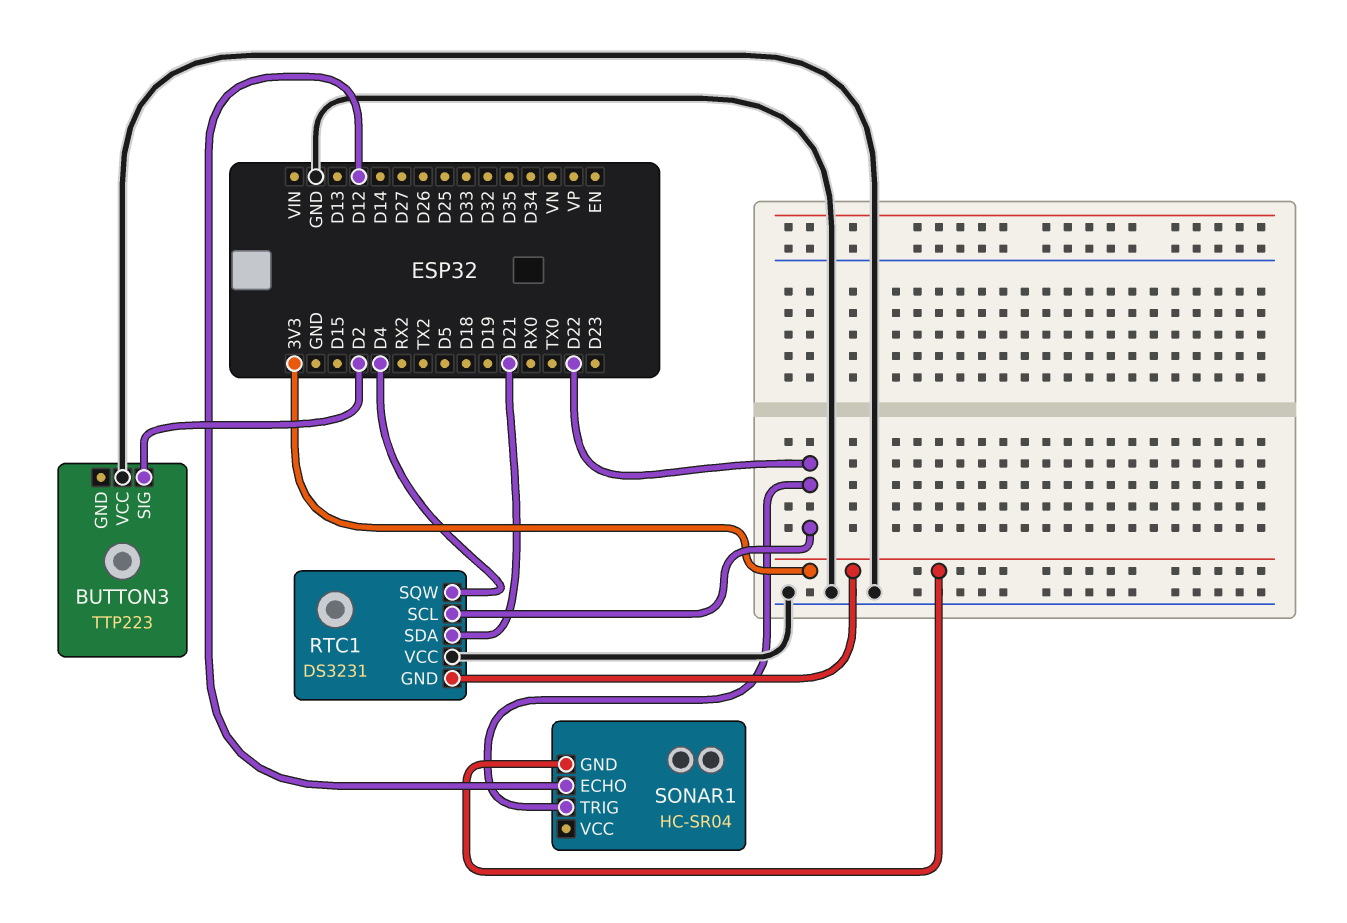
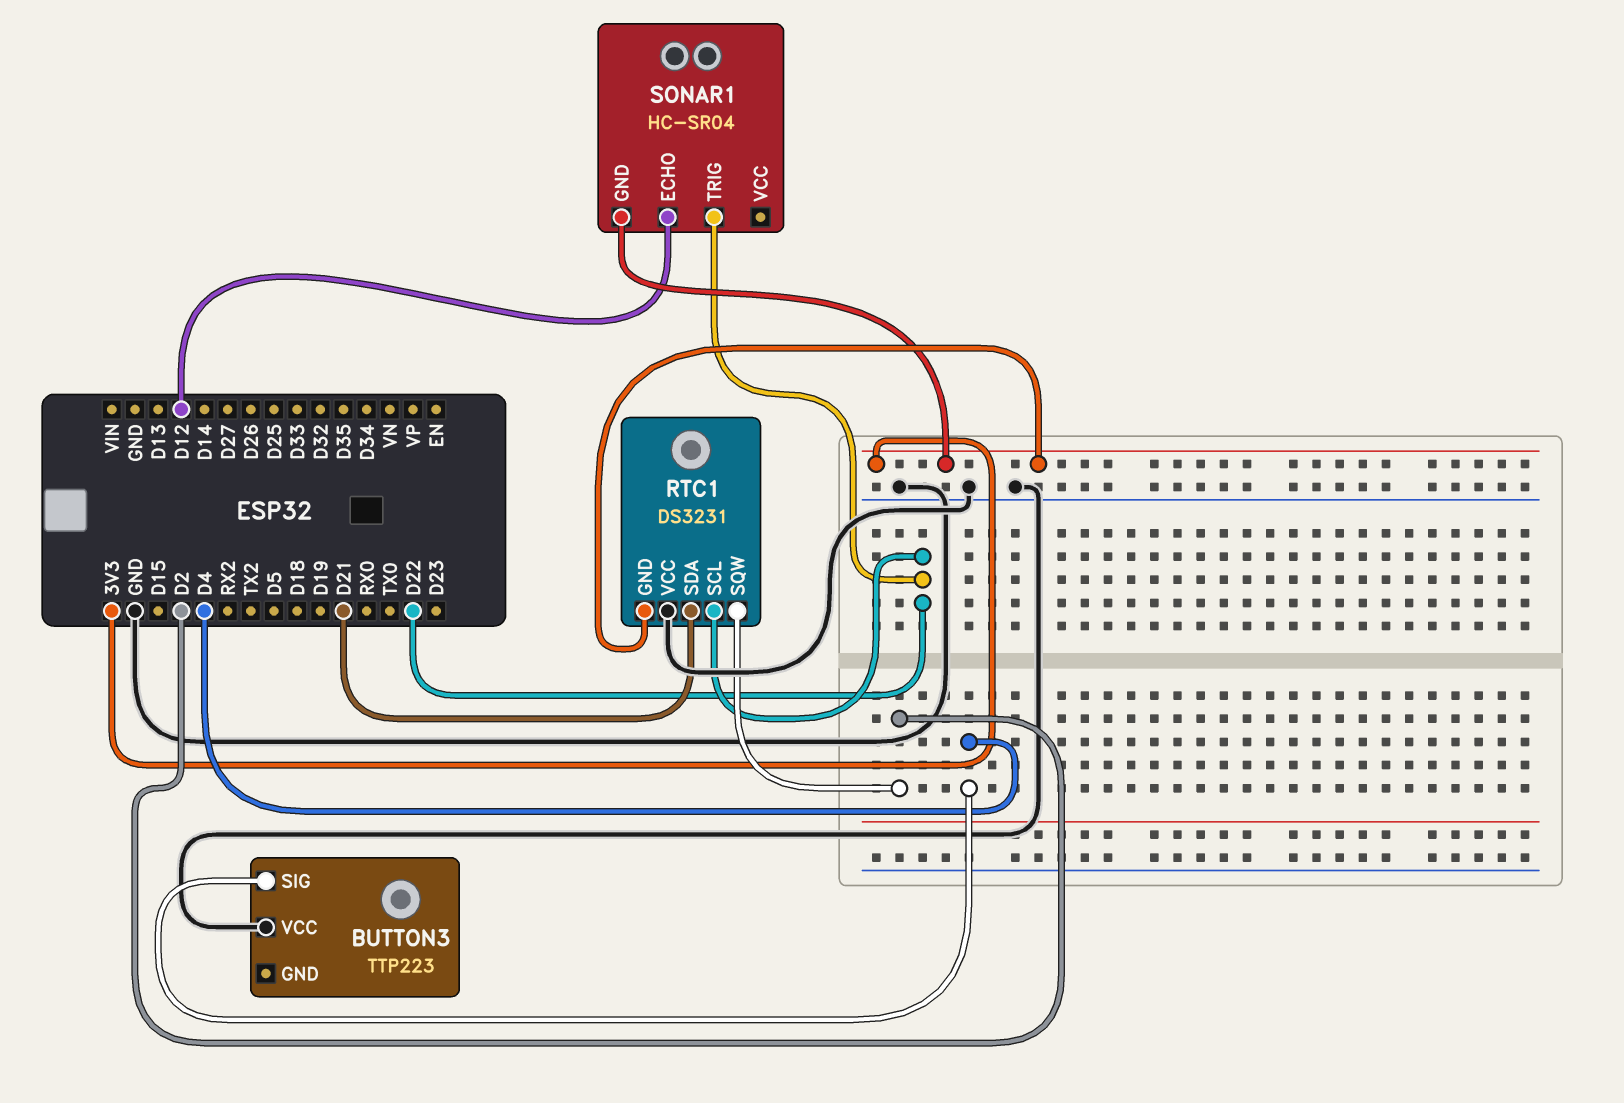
BUTTON3 pin SIG: D2 -> D4
RTC1 pin SQW: D4 -> D2

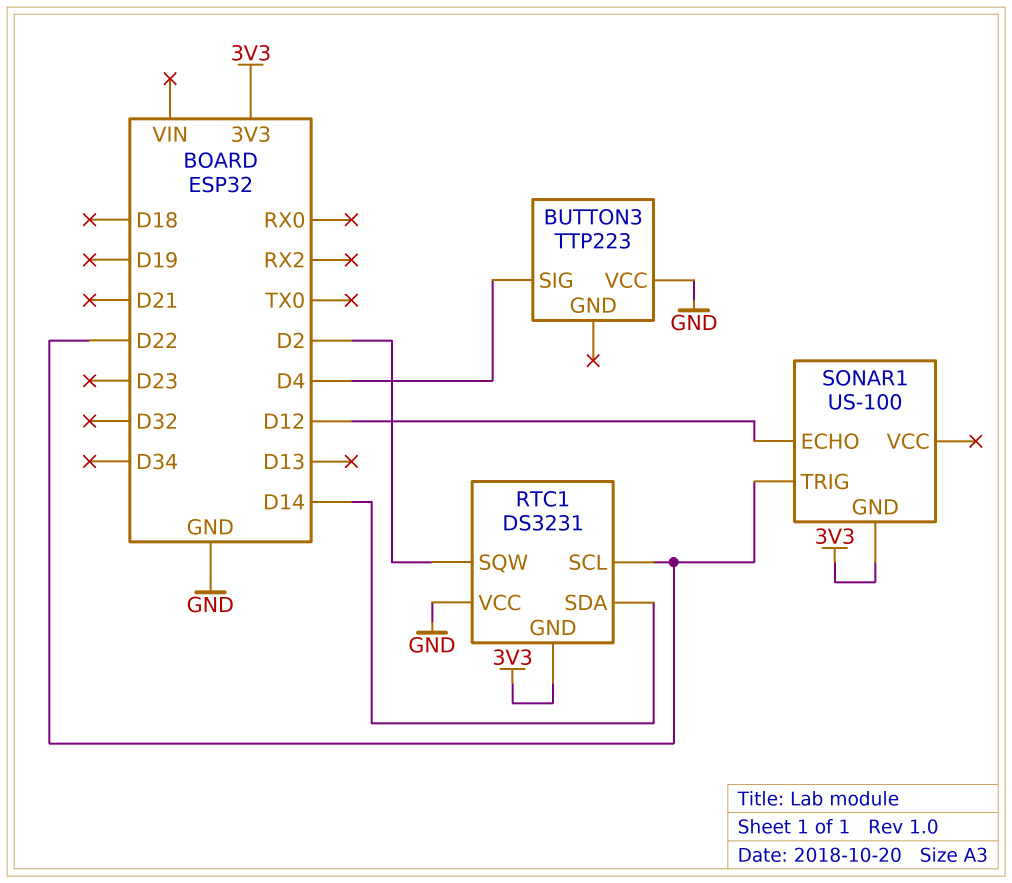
RTC1 pin SDA: D21 -> D14
SONAR1: HC-SR04 -> US-100

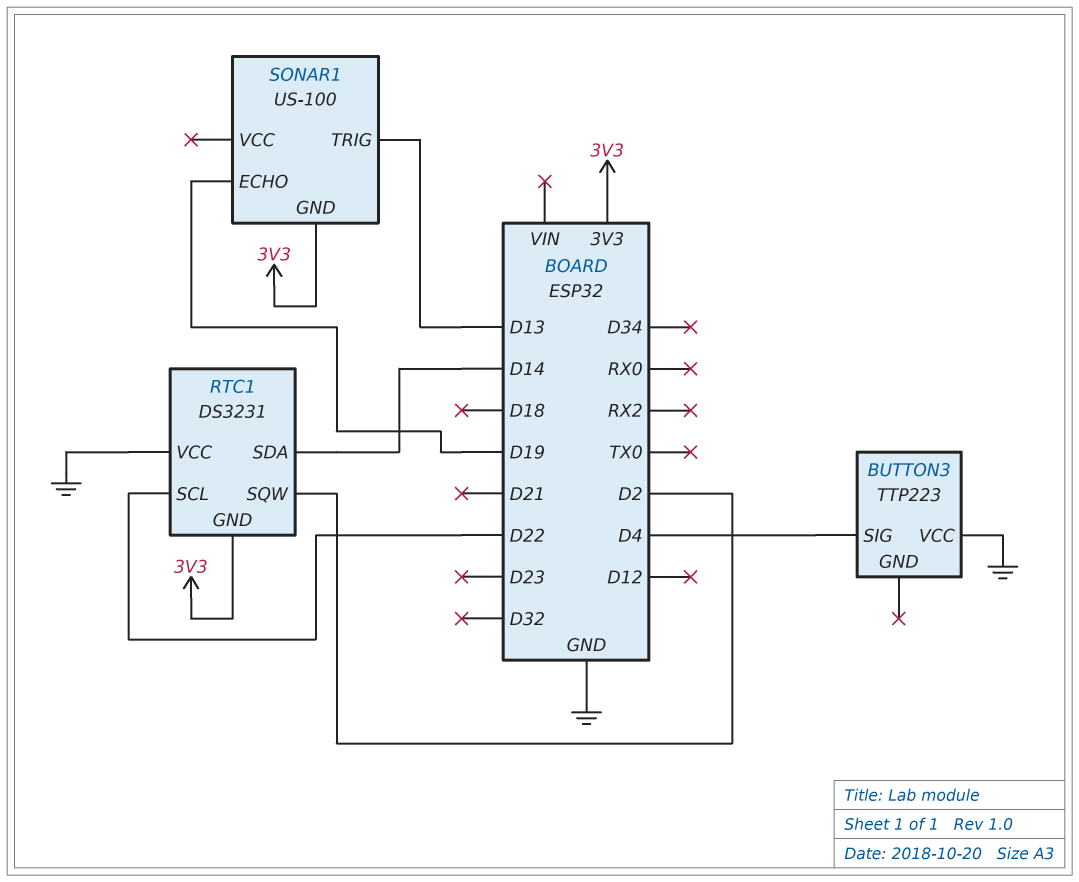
SONAR1 pin ECHO: D12 -> D19
SONAR1 pin TRIG: D22 -> D13

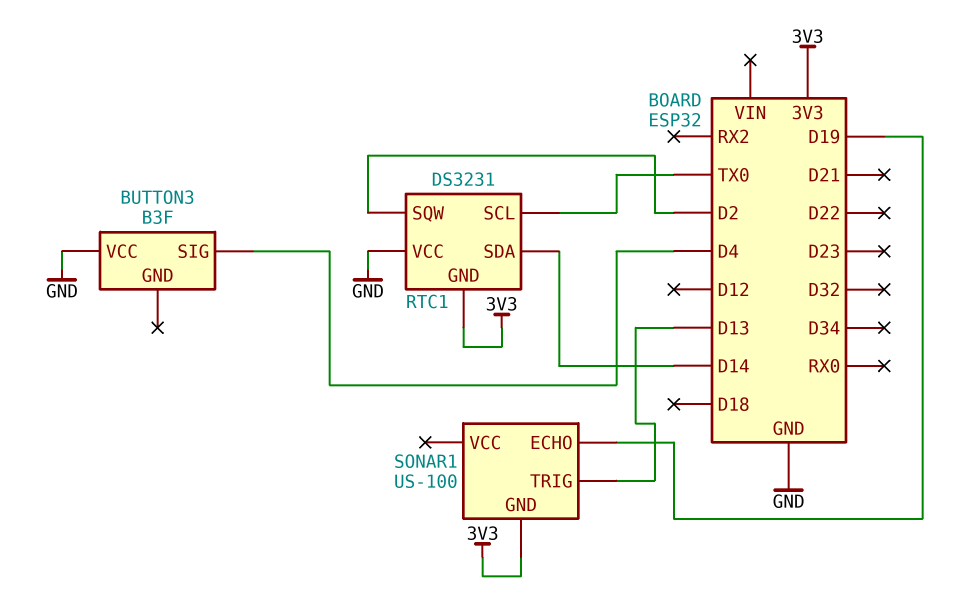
BUTTON3: TTP223 -> B3F
RTC1 pin SCL: D22 -> TX0

